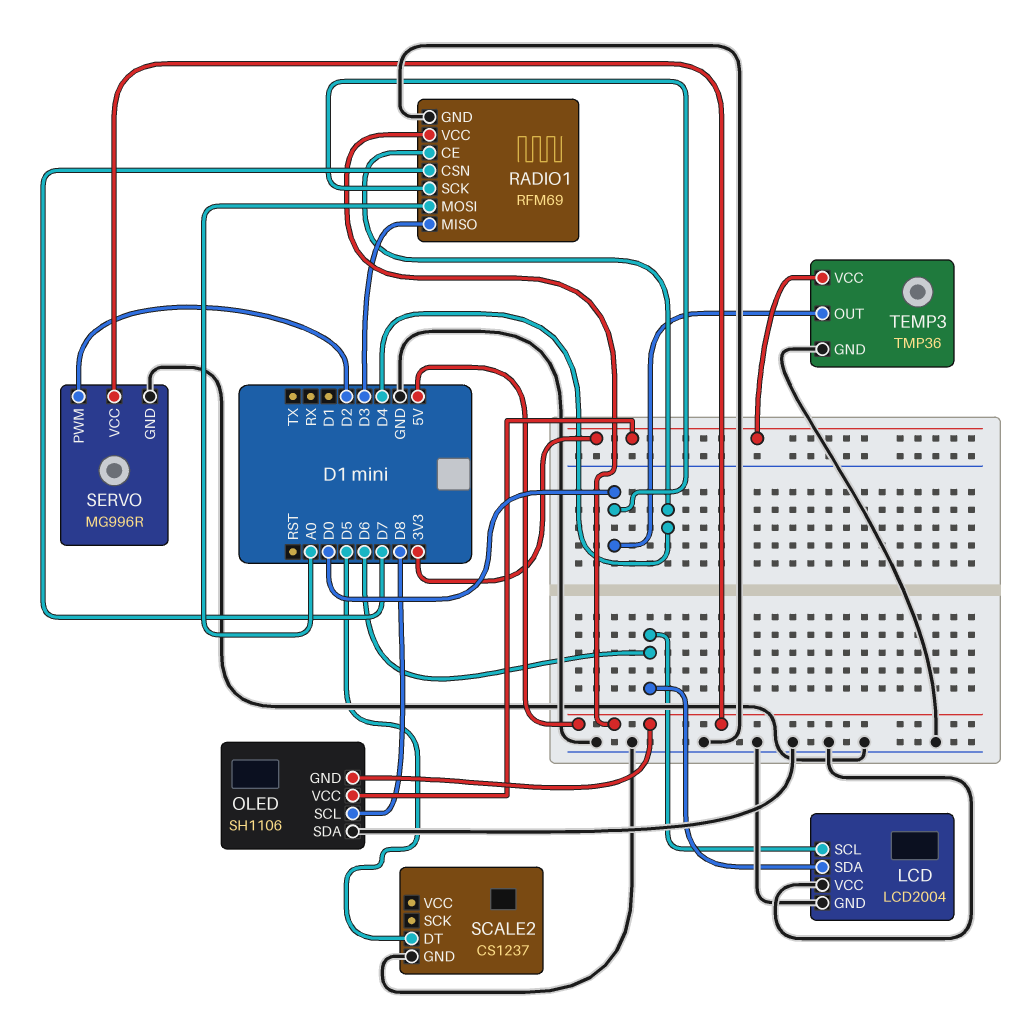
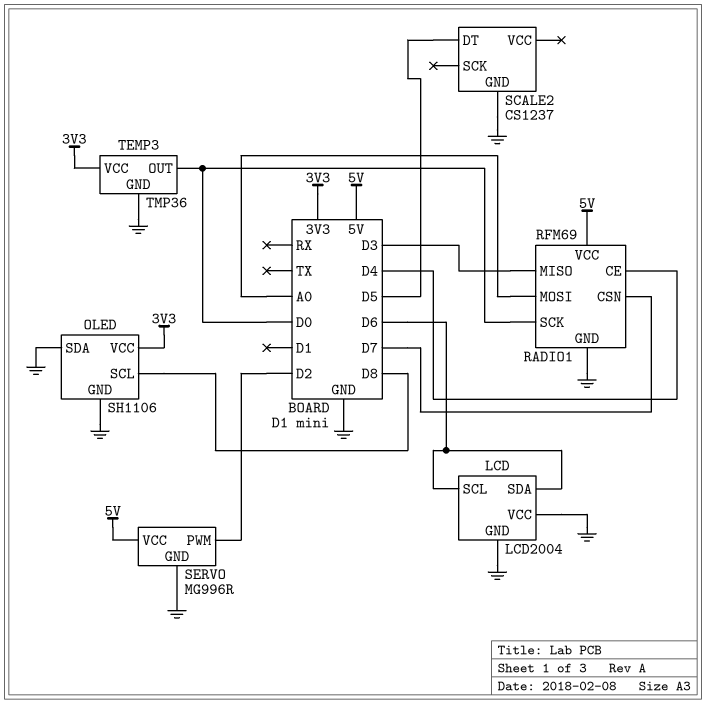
OLED pin GND: 5V -> GND

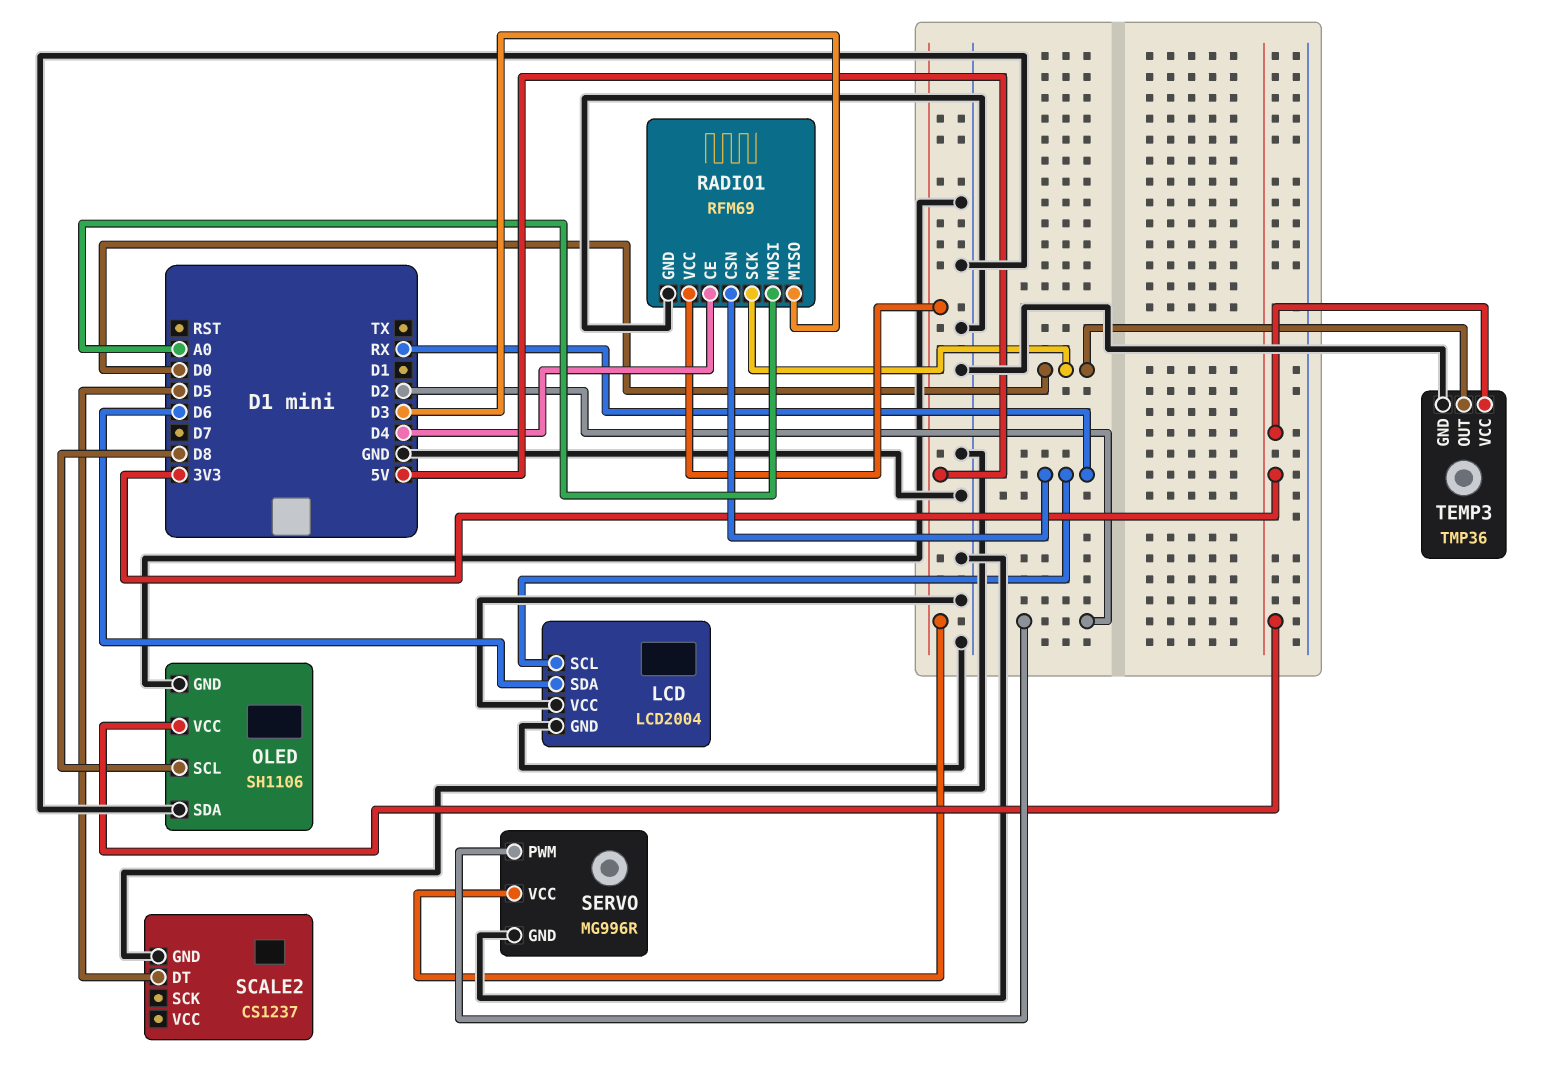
LCD pin SCL: D6 -> RX
RADIO1 pin CSN: D7 -> RX

